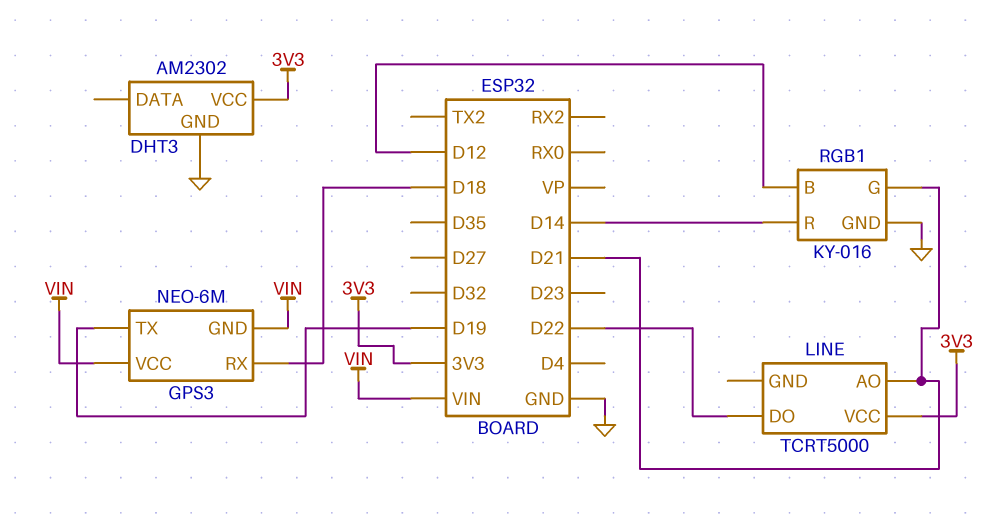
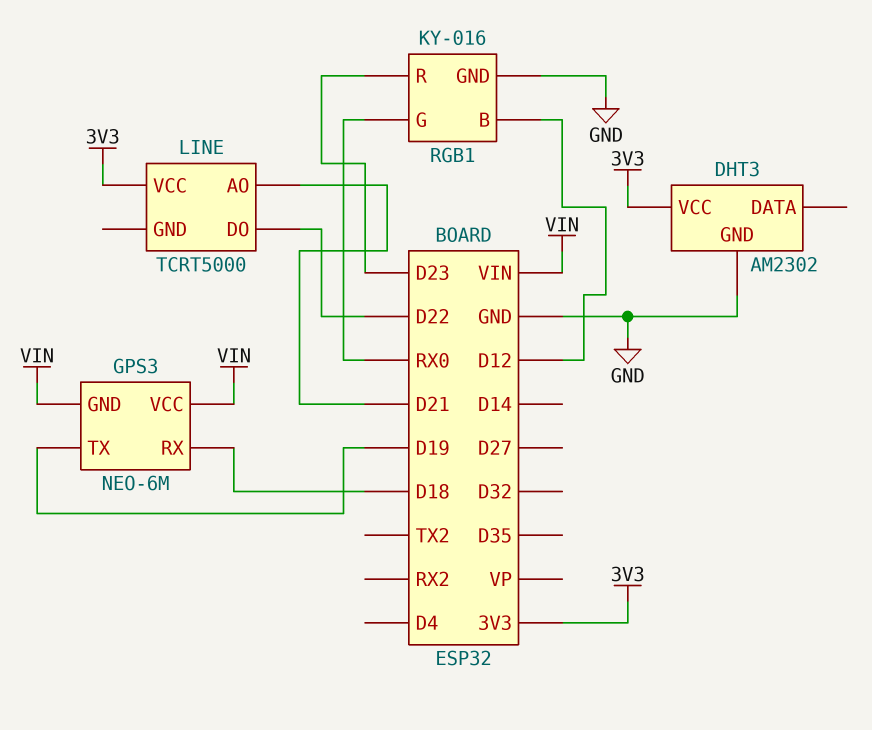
RGB1 pin G: D21 -> RX0
RGB1 pin R: D14 -> D23

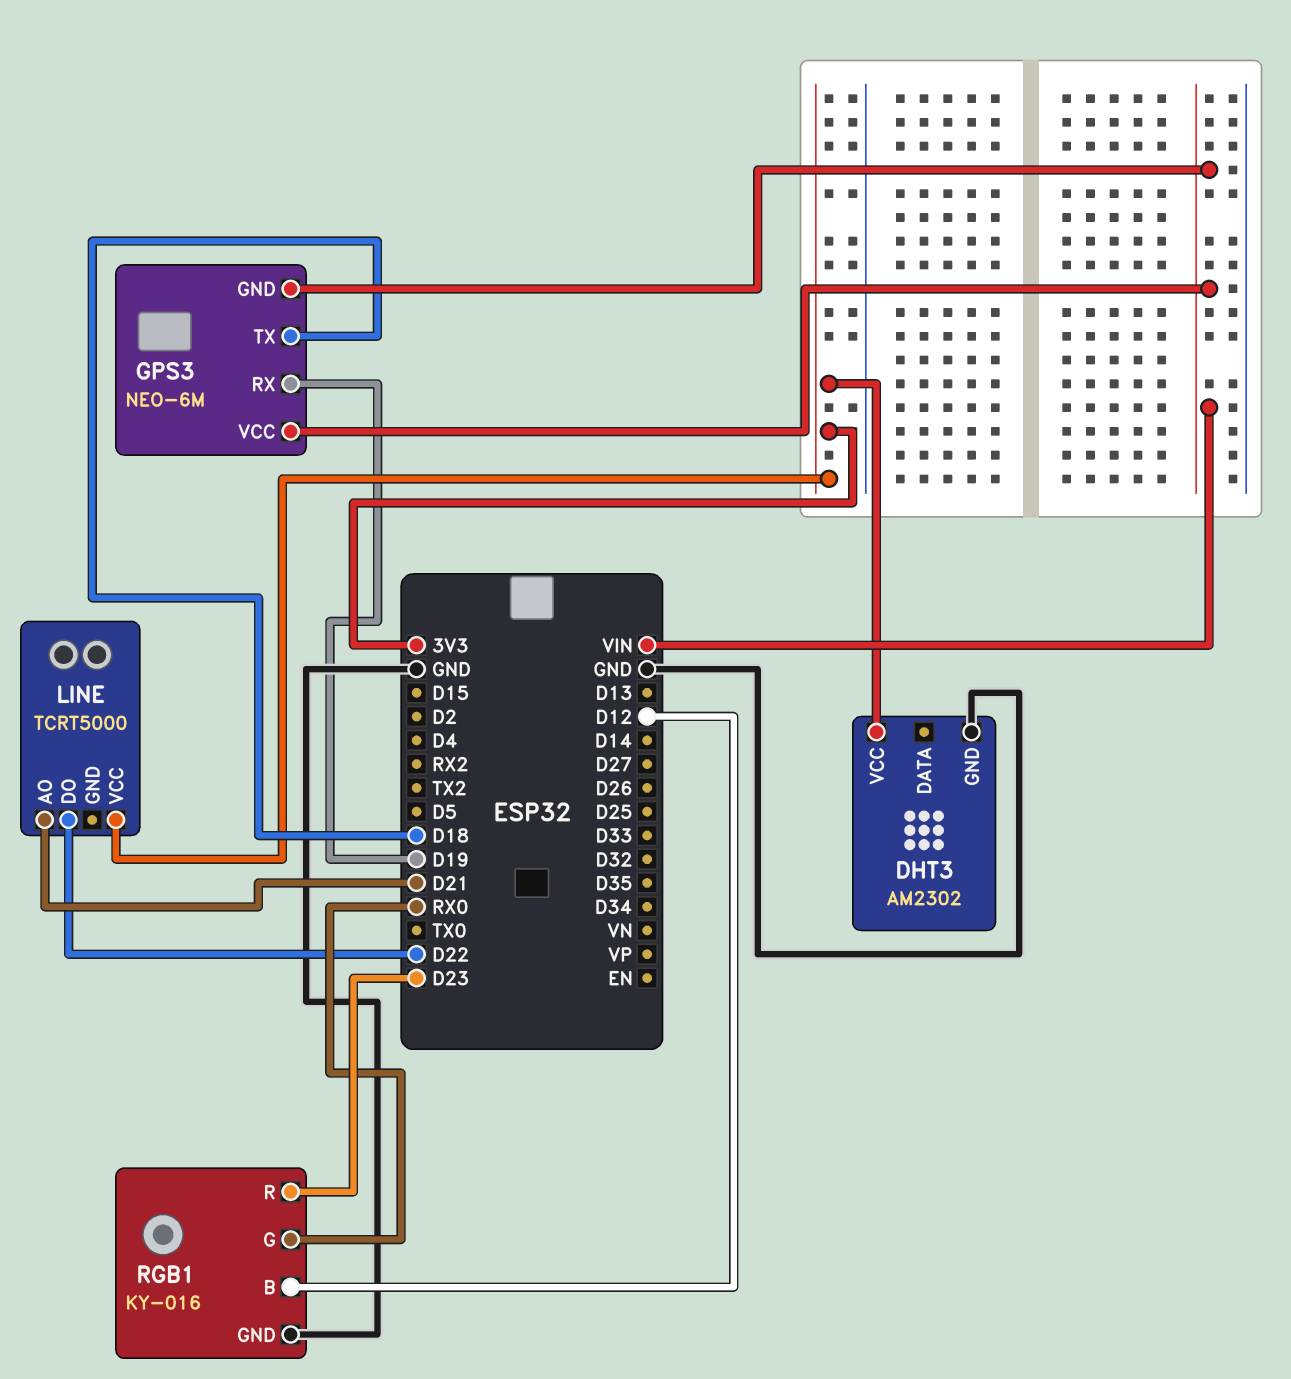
GPS3 pin RX: D18 -> D19
GPS3 pin TX: D19 -> D18

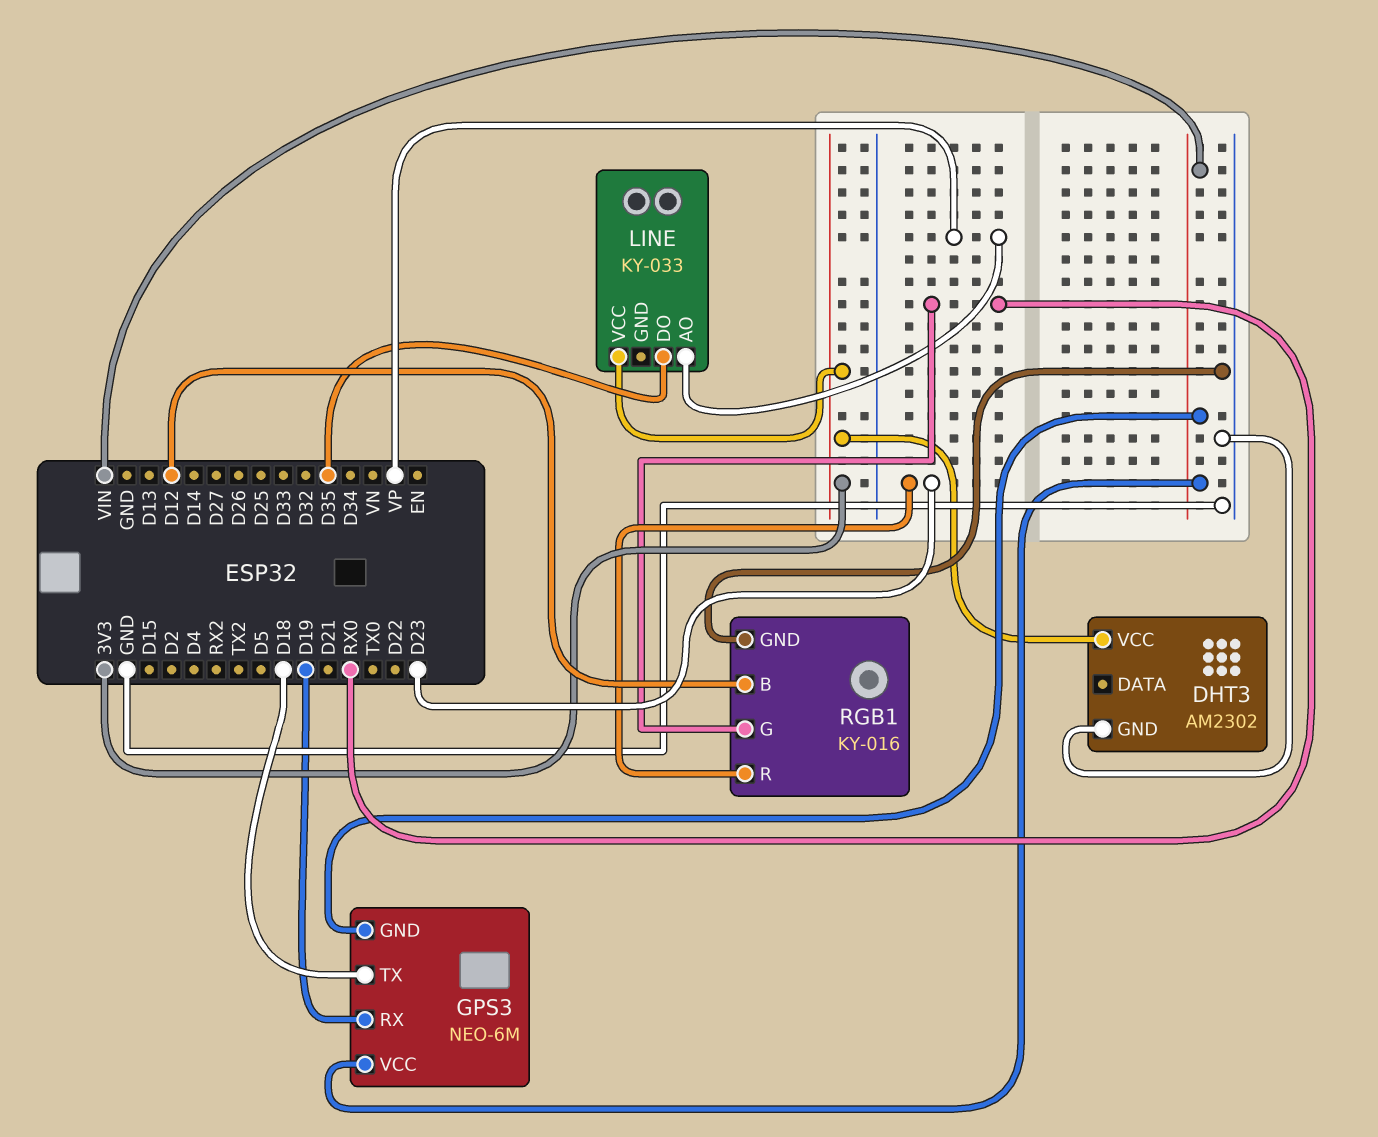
LINE: TCRT5000 -> KY-033
LINE pin AO: D21 -> VP
LINE pin DO: D22 -> D35

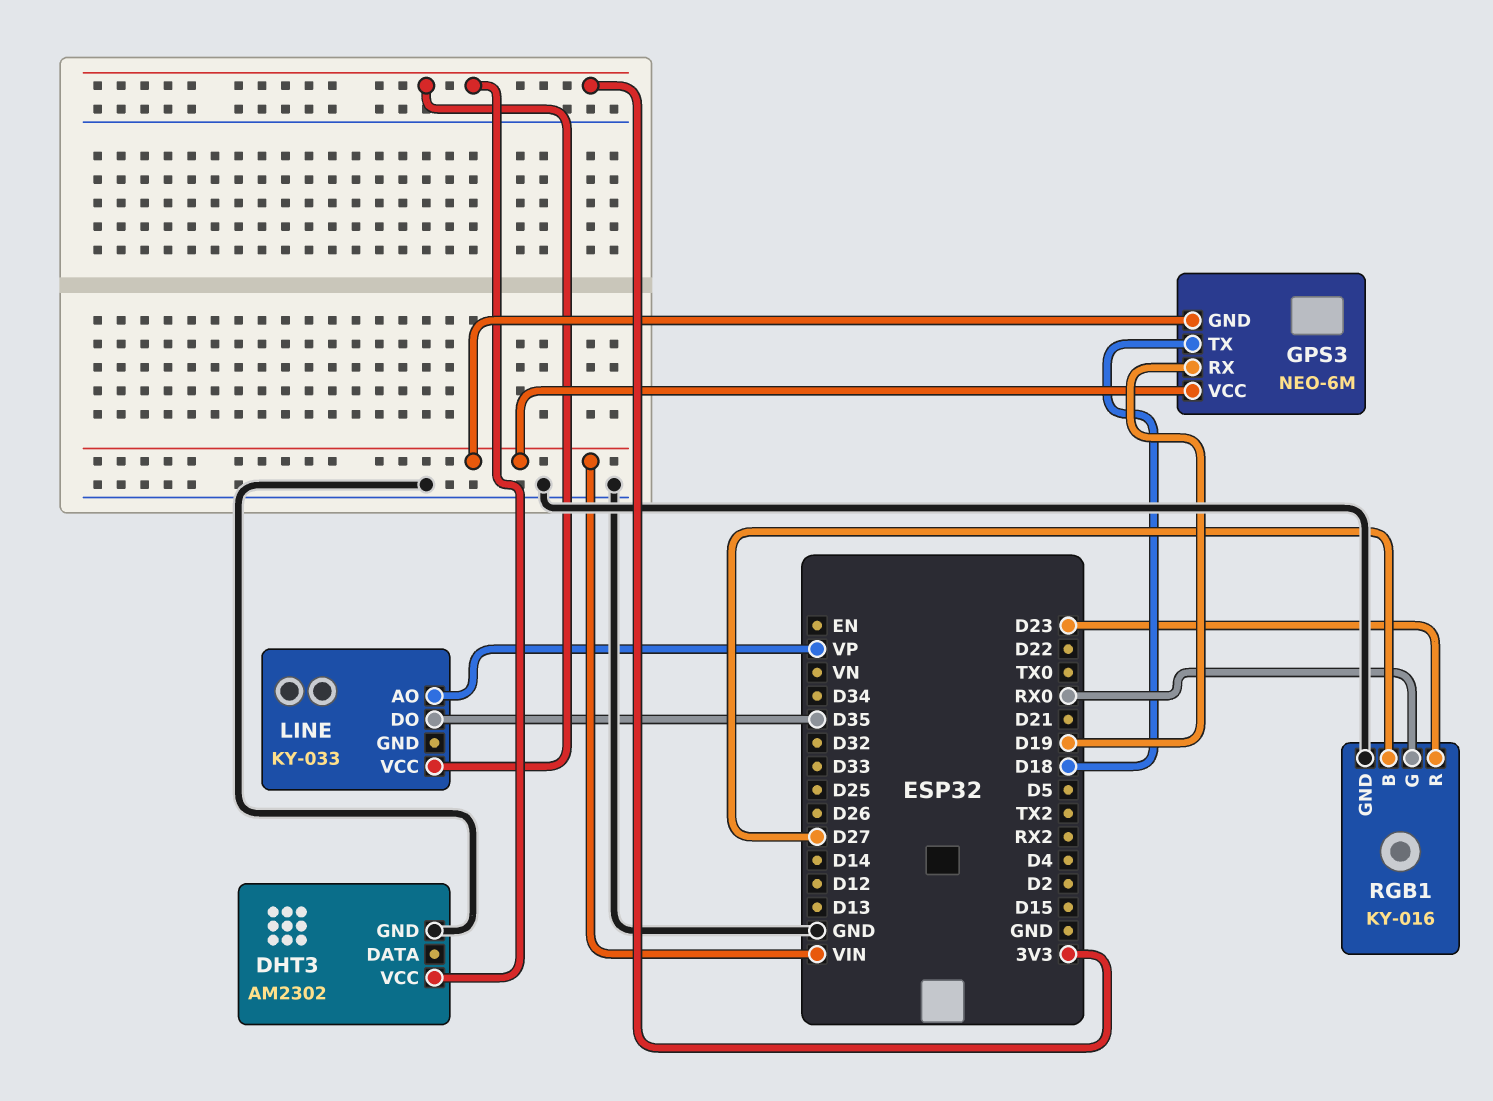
RGB1 pin B: D12 -> D27

